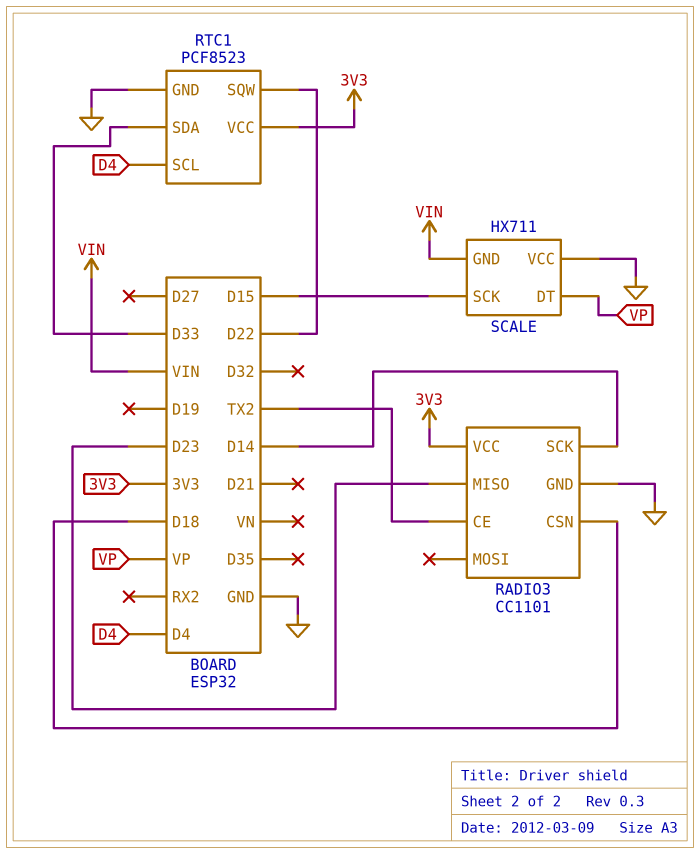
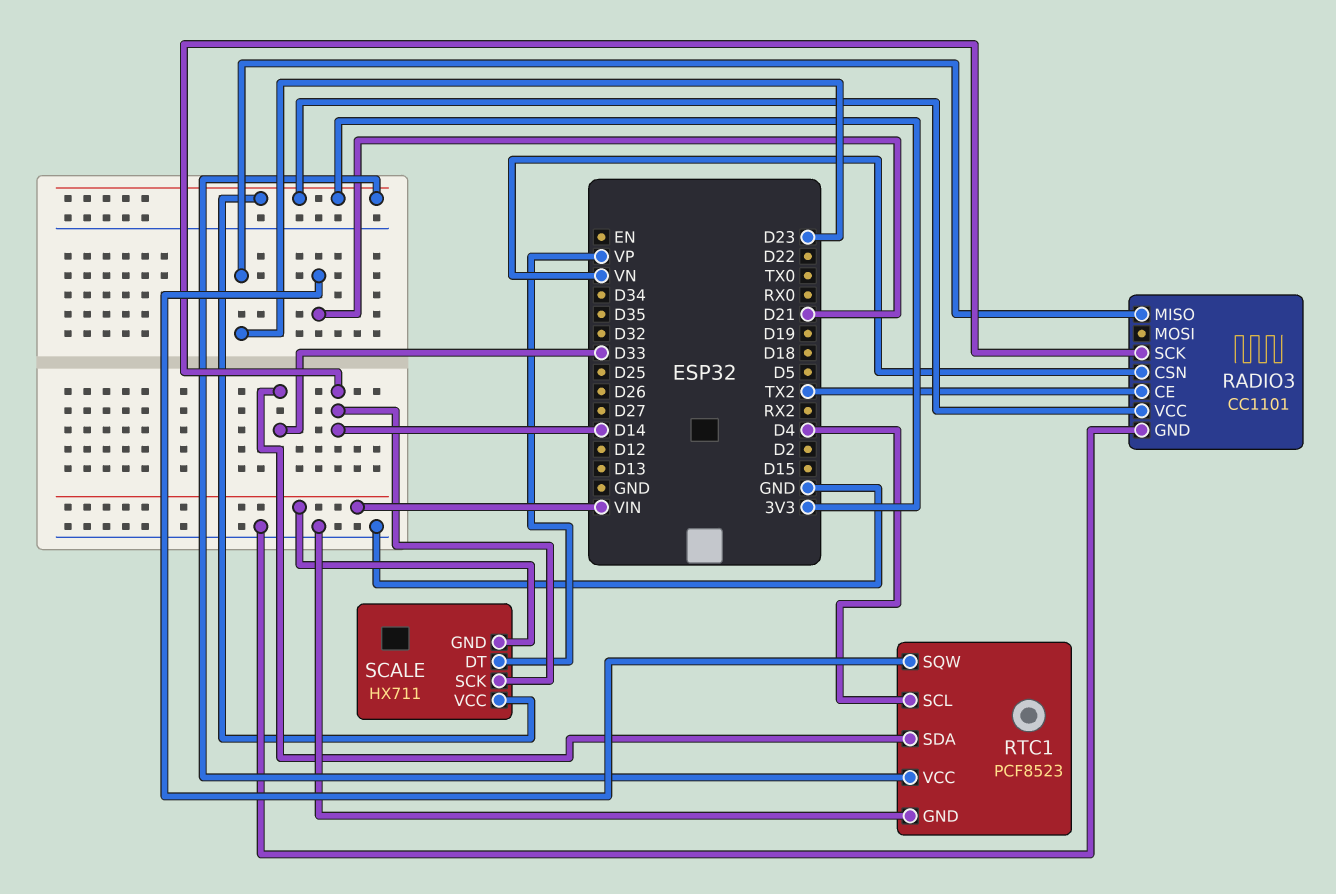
RADIO3 pin CSN: D18 -> VN
RTC1 pin SQW: D22 -> D21
SCALE pin SCK: D15 -> D14
SCALE pin VCC: GND -> 3V3

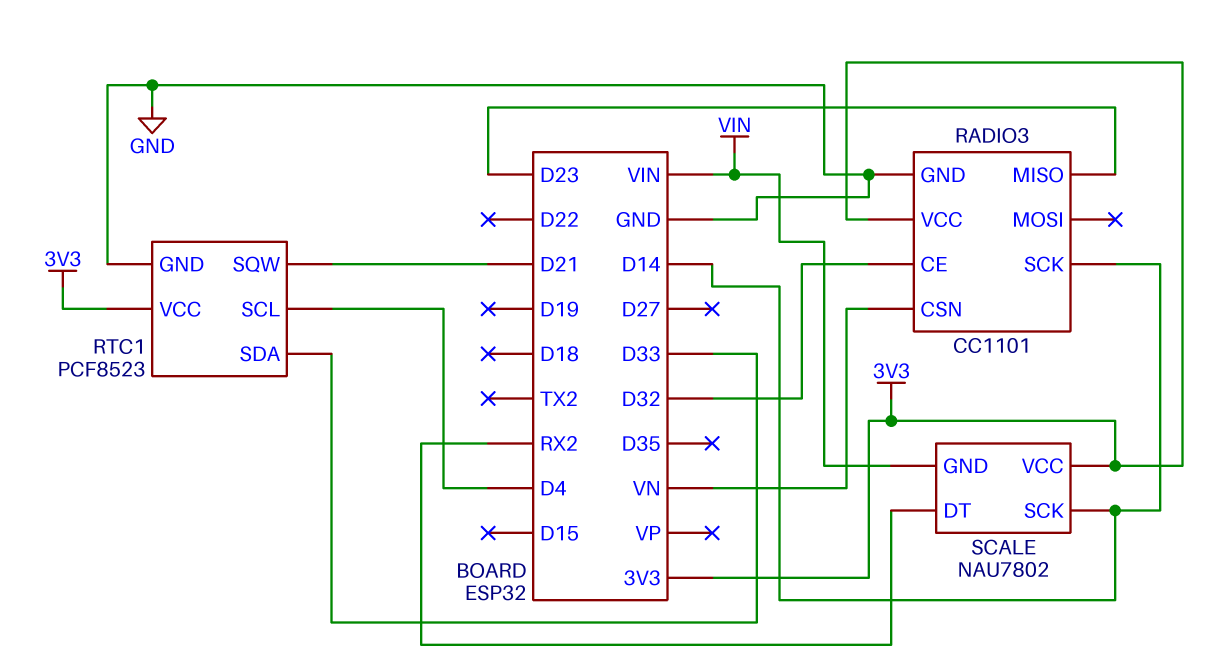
RADIO3 pin CE: TX2 -> D32
SCALE: HX711 -> NAU7802
SCALE pin DT: VP -> RX2

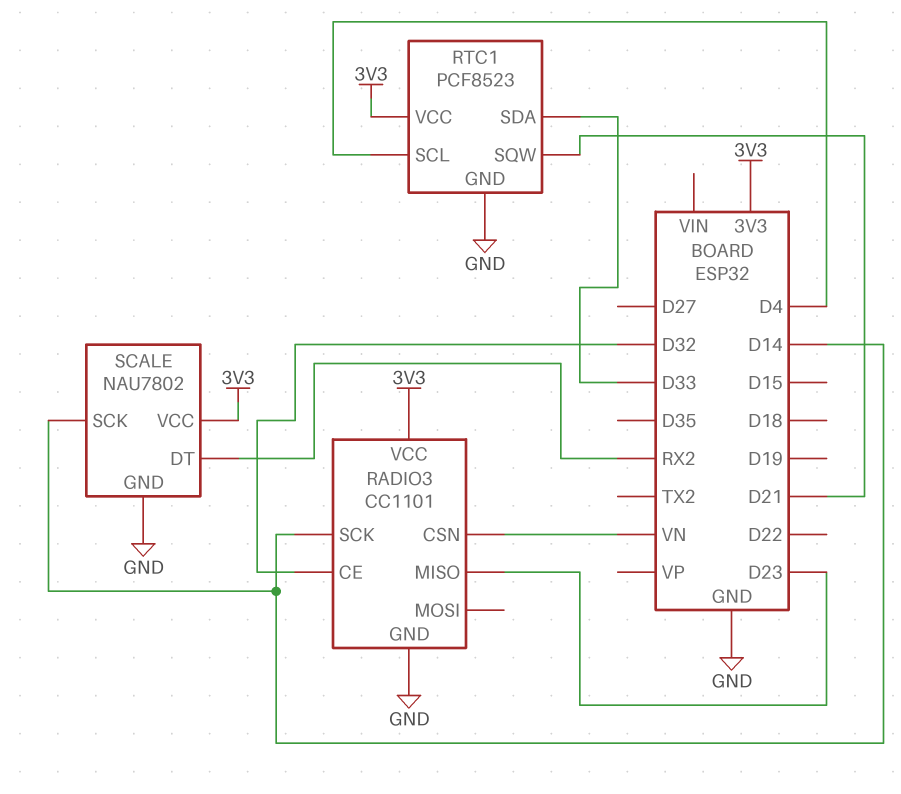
SCALE pin GND: VIN -> GND

